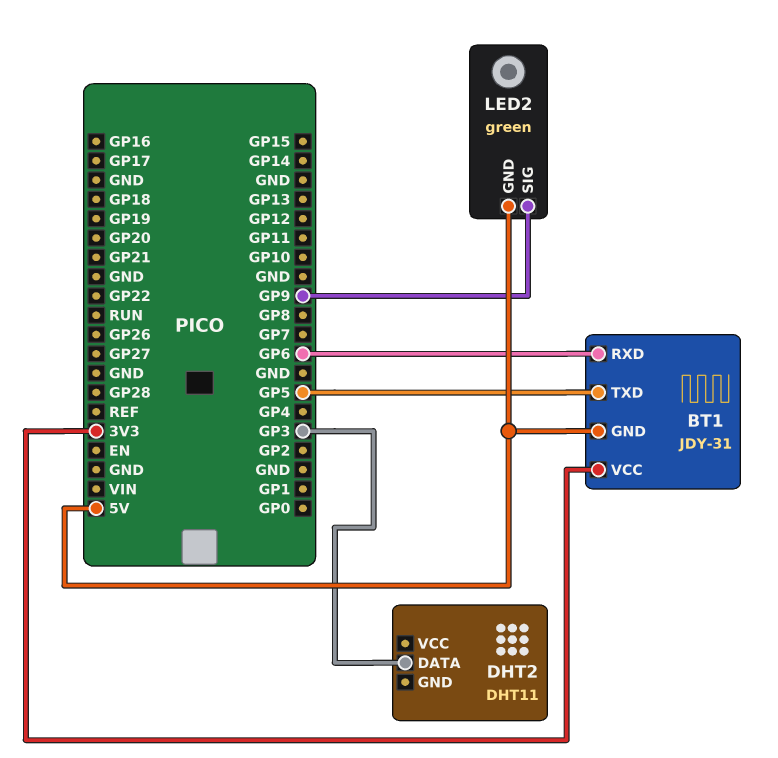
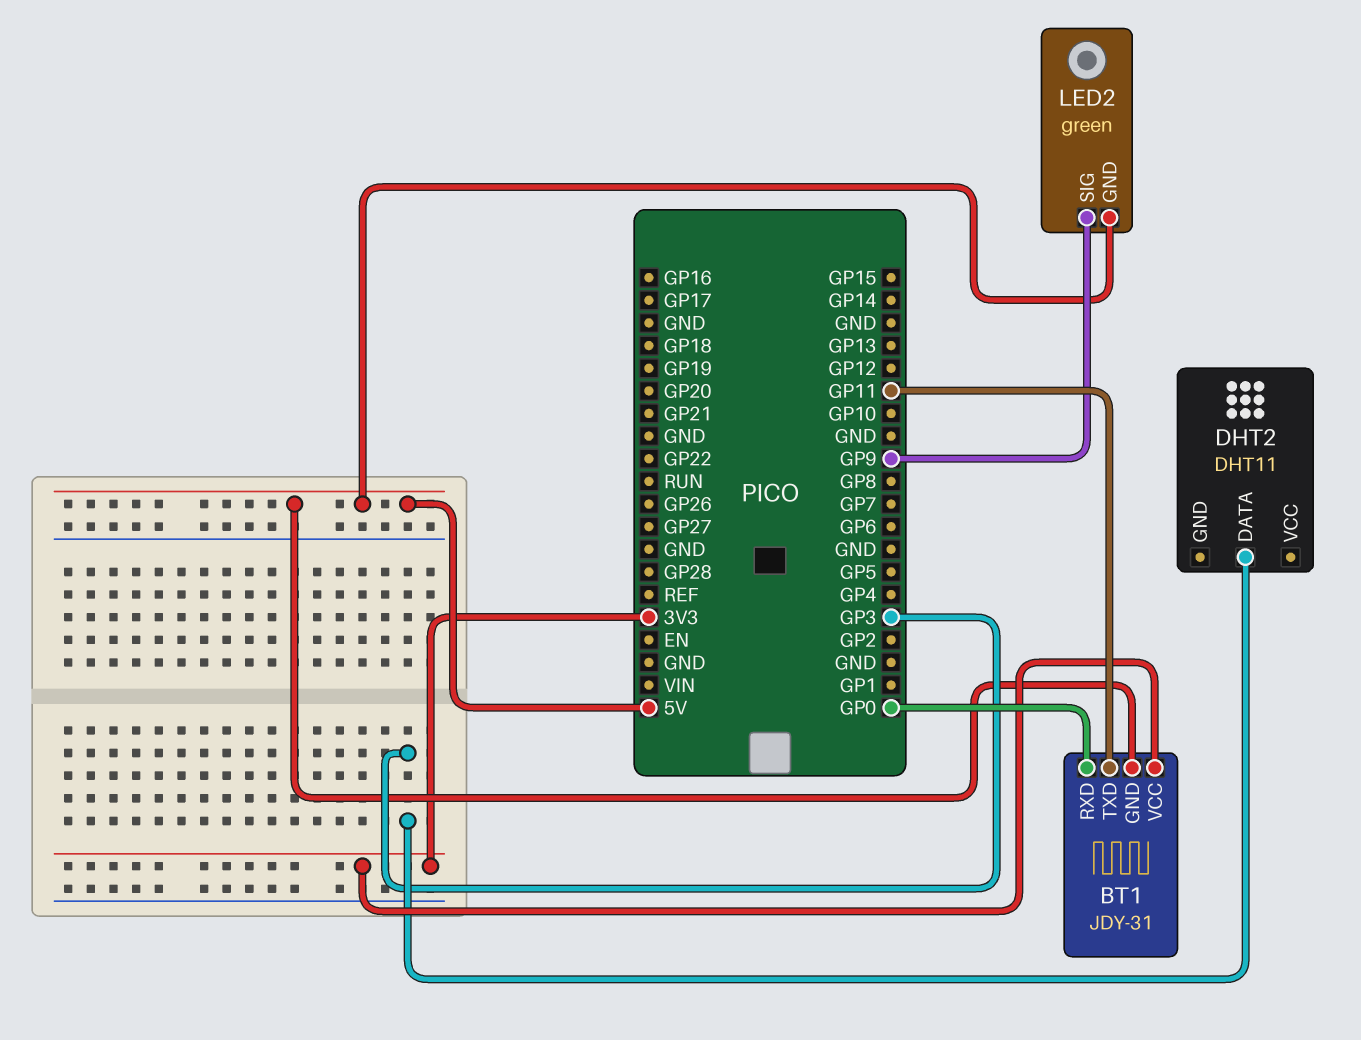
BT1 pin RXD: GP6 -> GP0
BT1 pin TXD: GP5 -> GP11

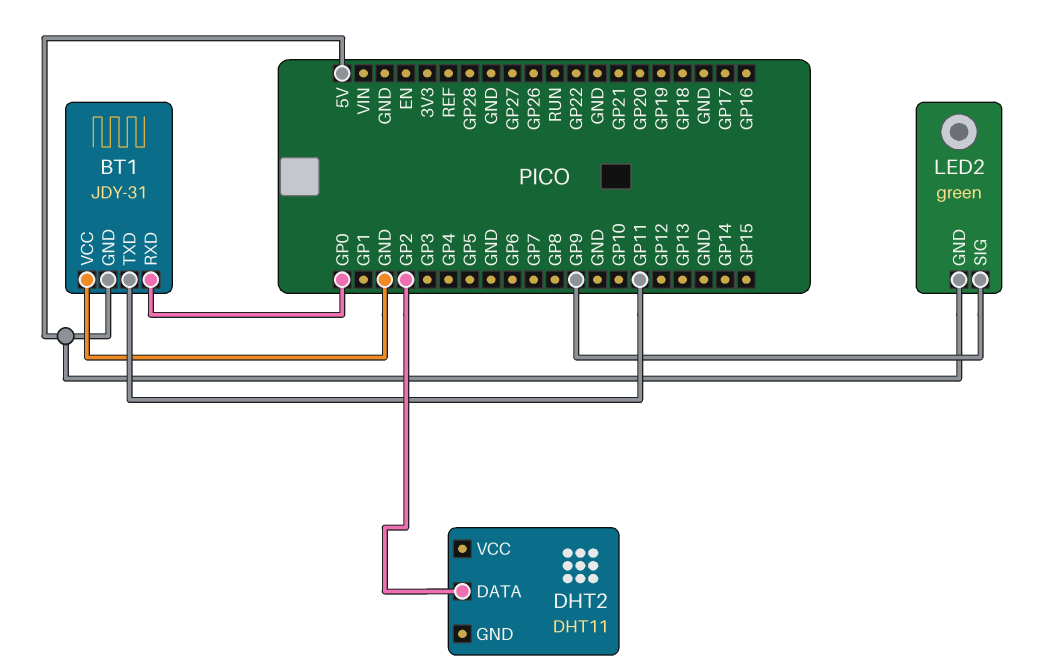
BT1 pin VCC: 3V3 -> GND
DHT2 pin DATA: GP3 -> GP2

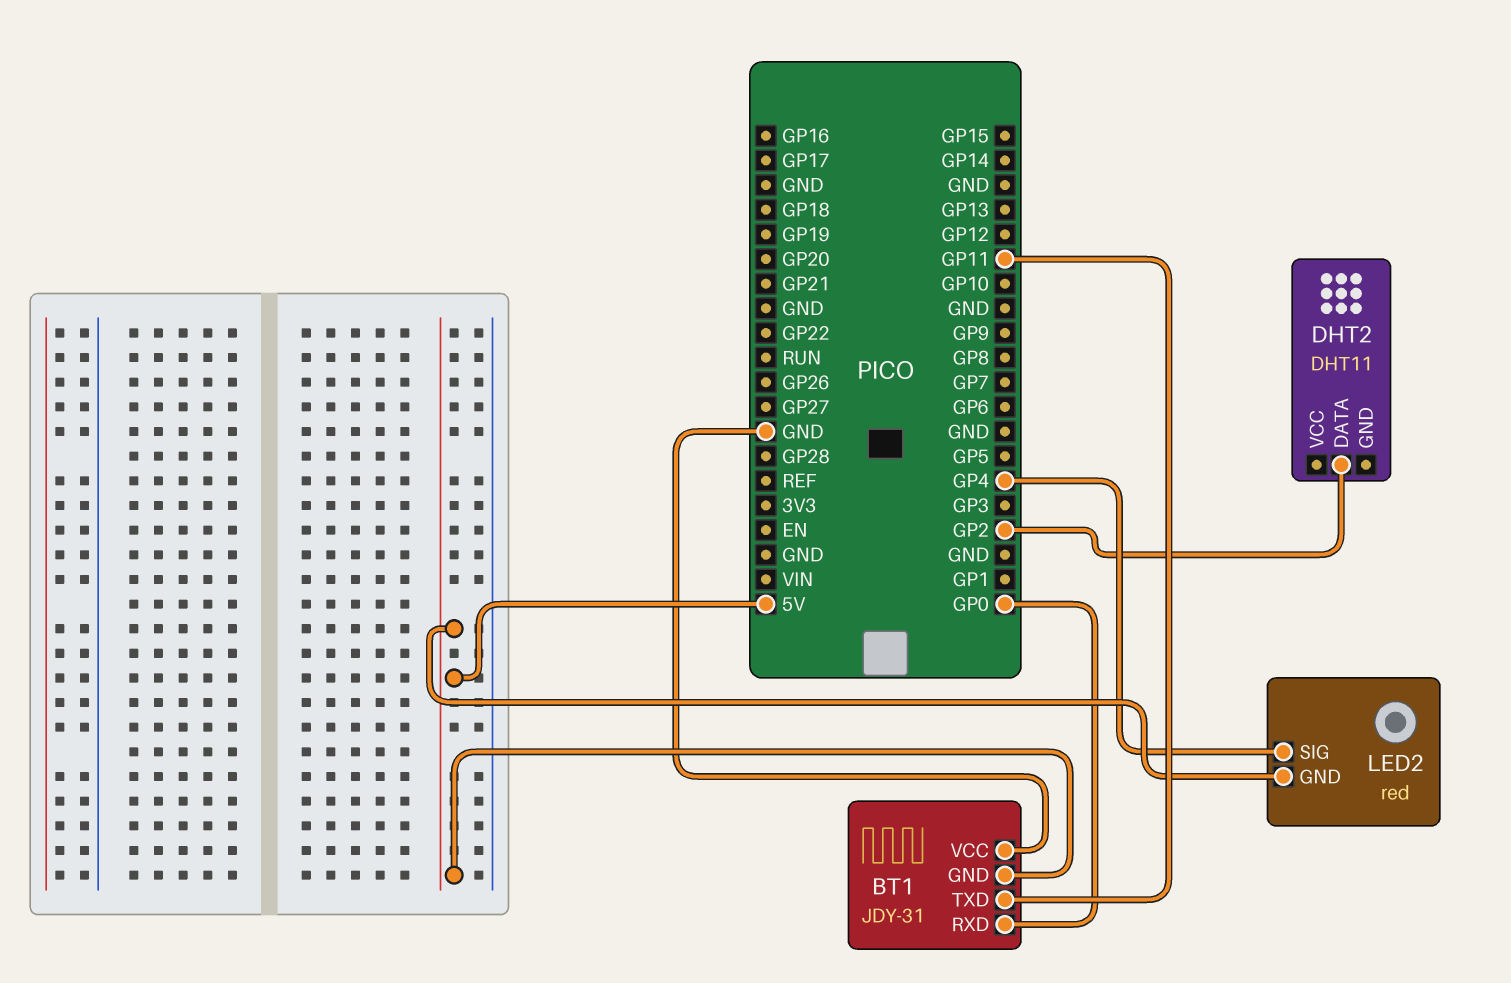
LED2: green -> red
LED2 pin SIG: GP9 -> GP4

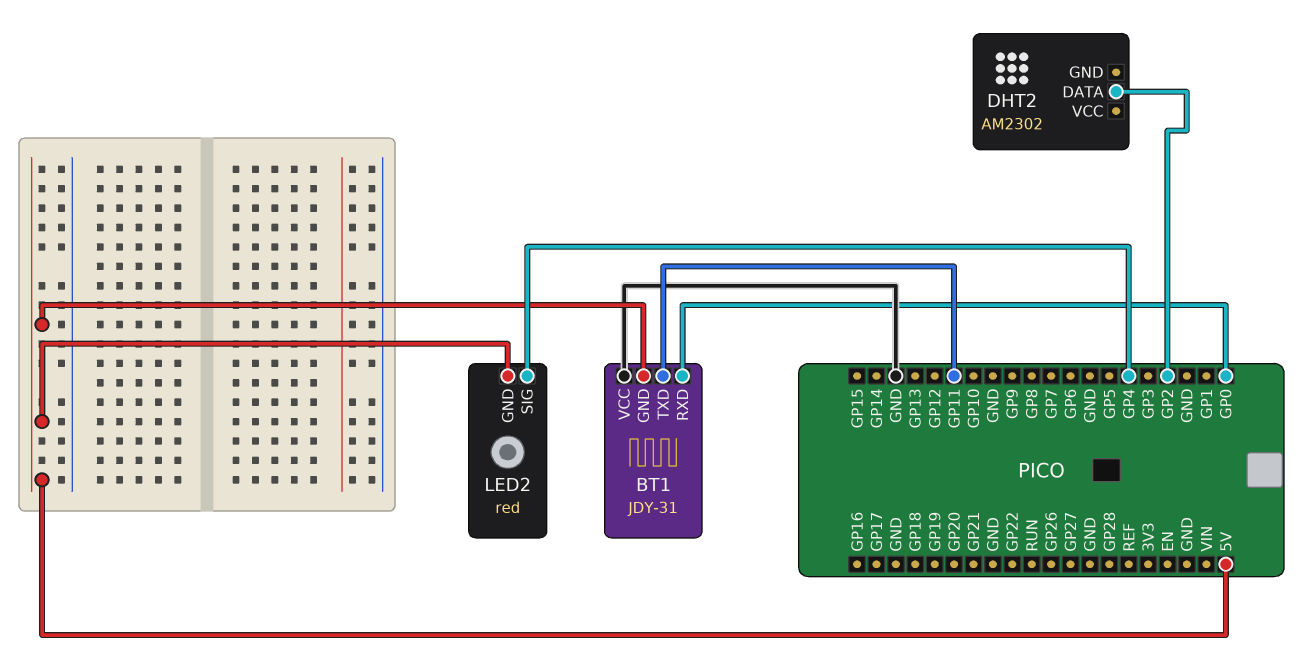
DHT2: DHT11 -> AM2302

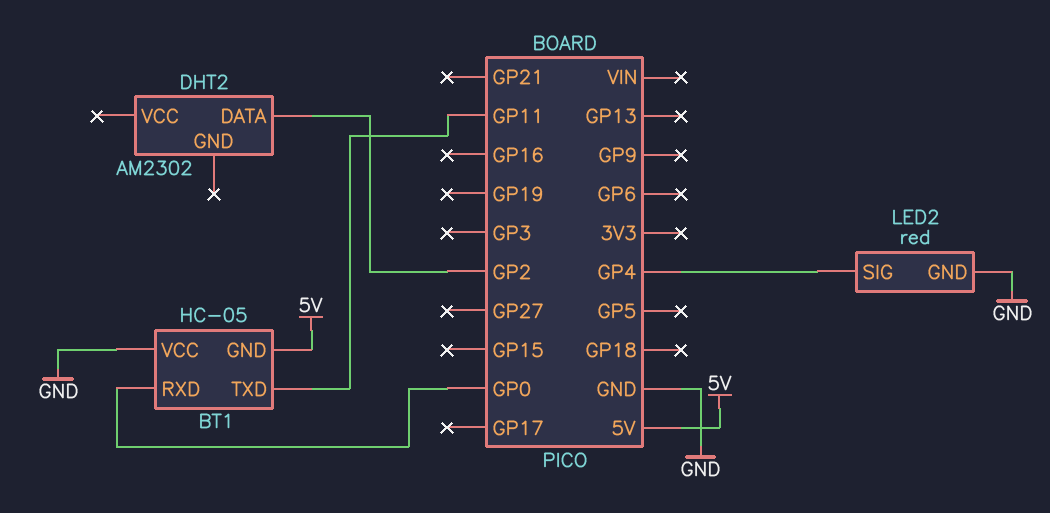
BT1: JDY-31 -> HC-05
LED2 pin GND: 5V -> GND

